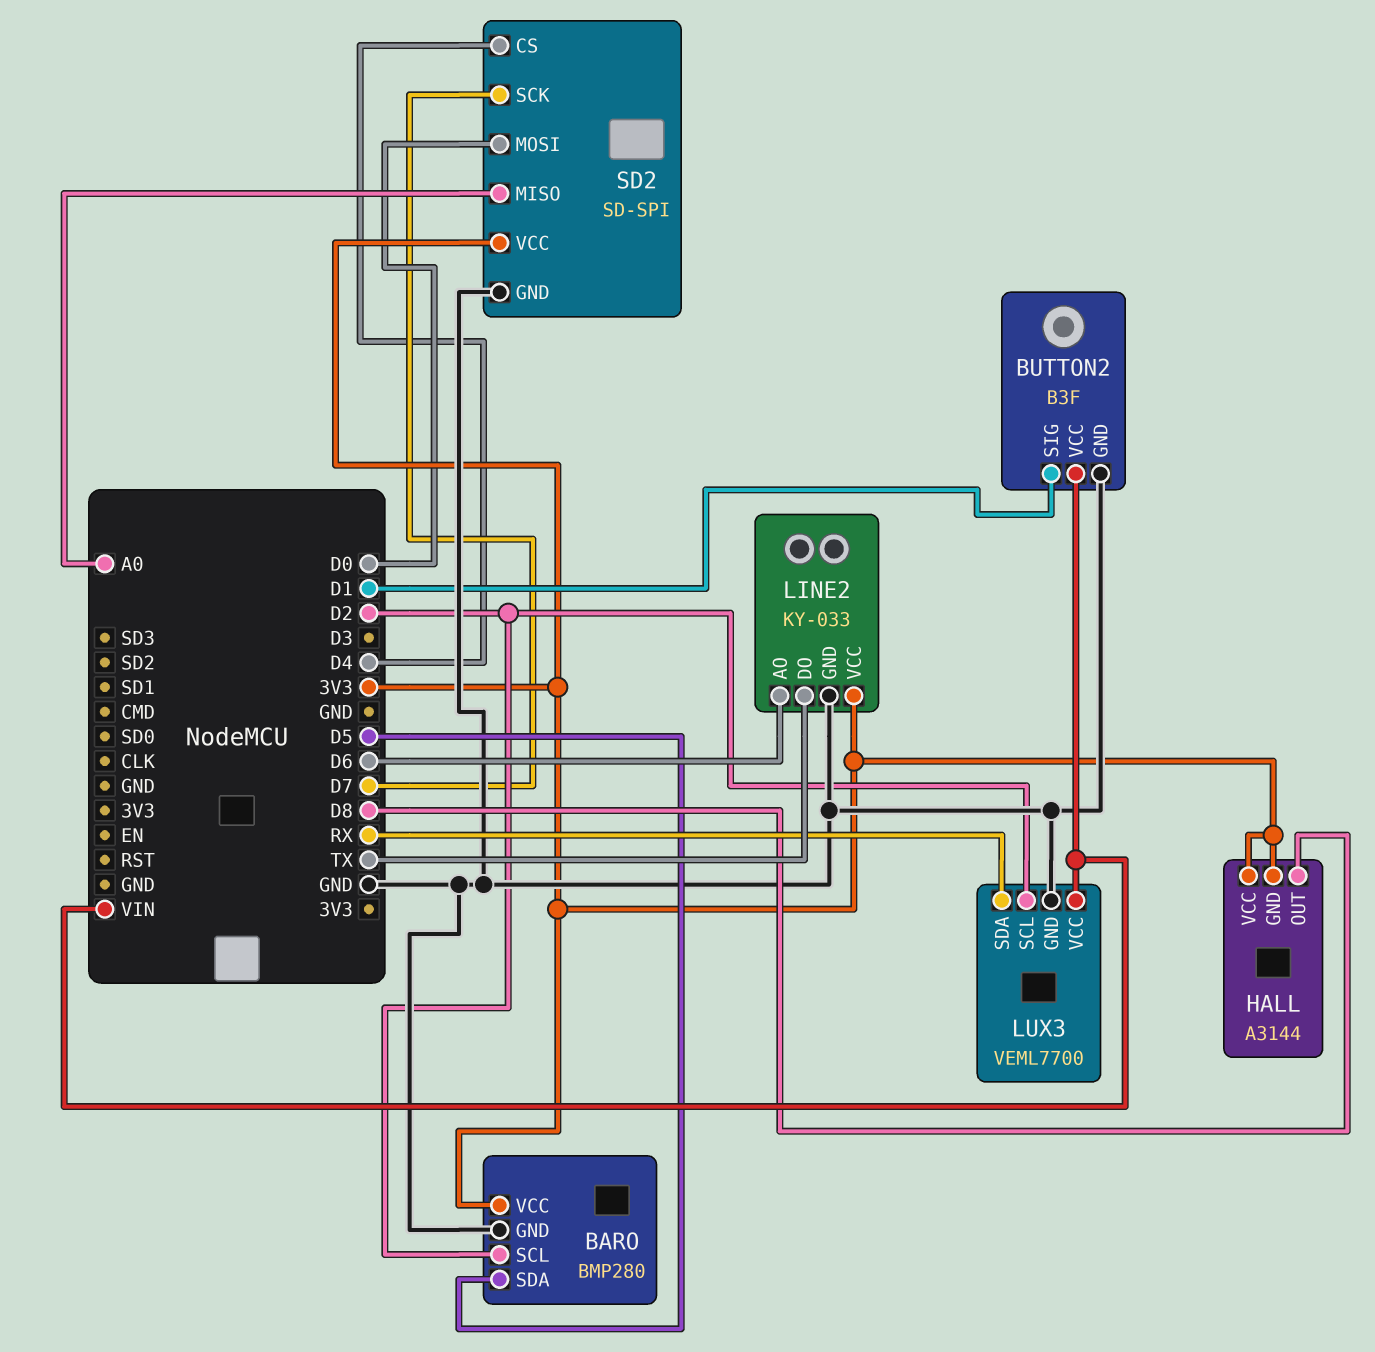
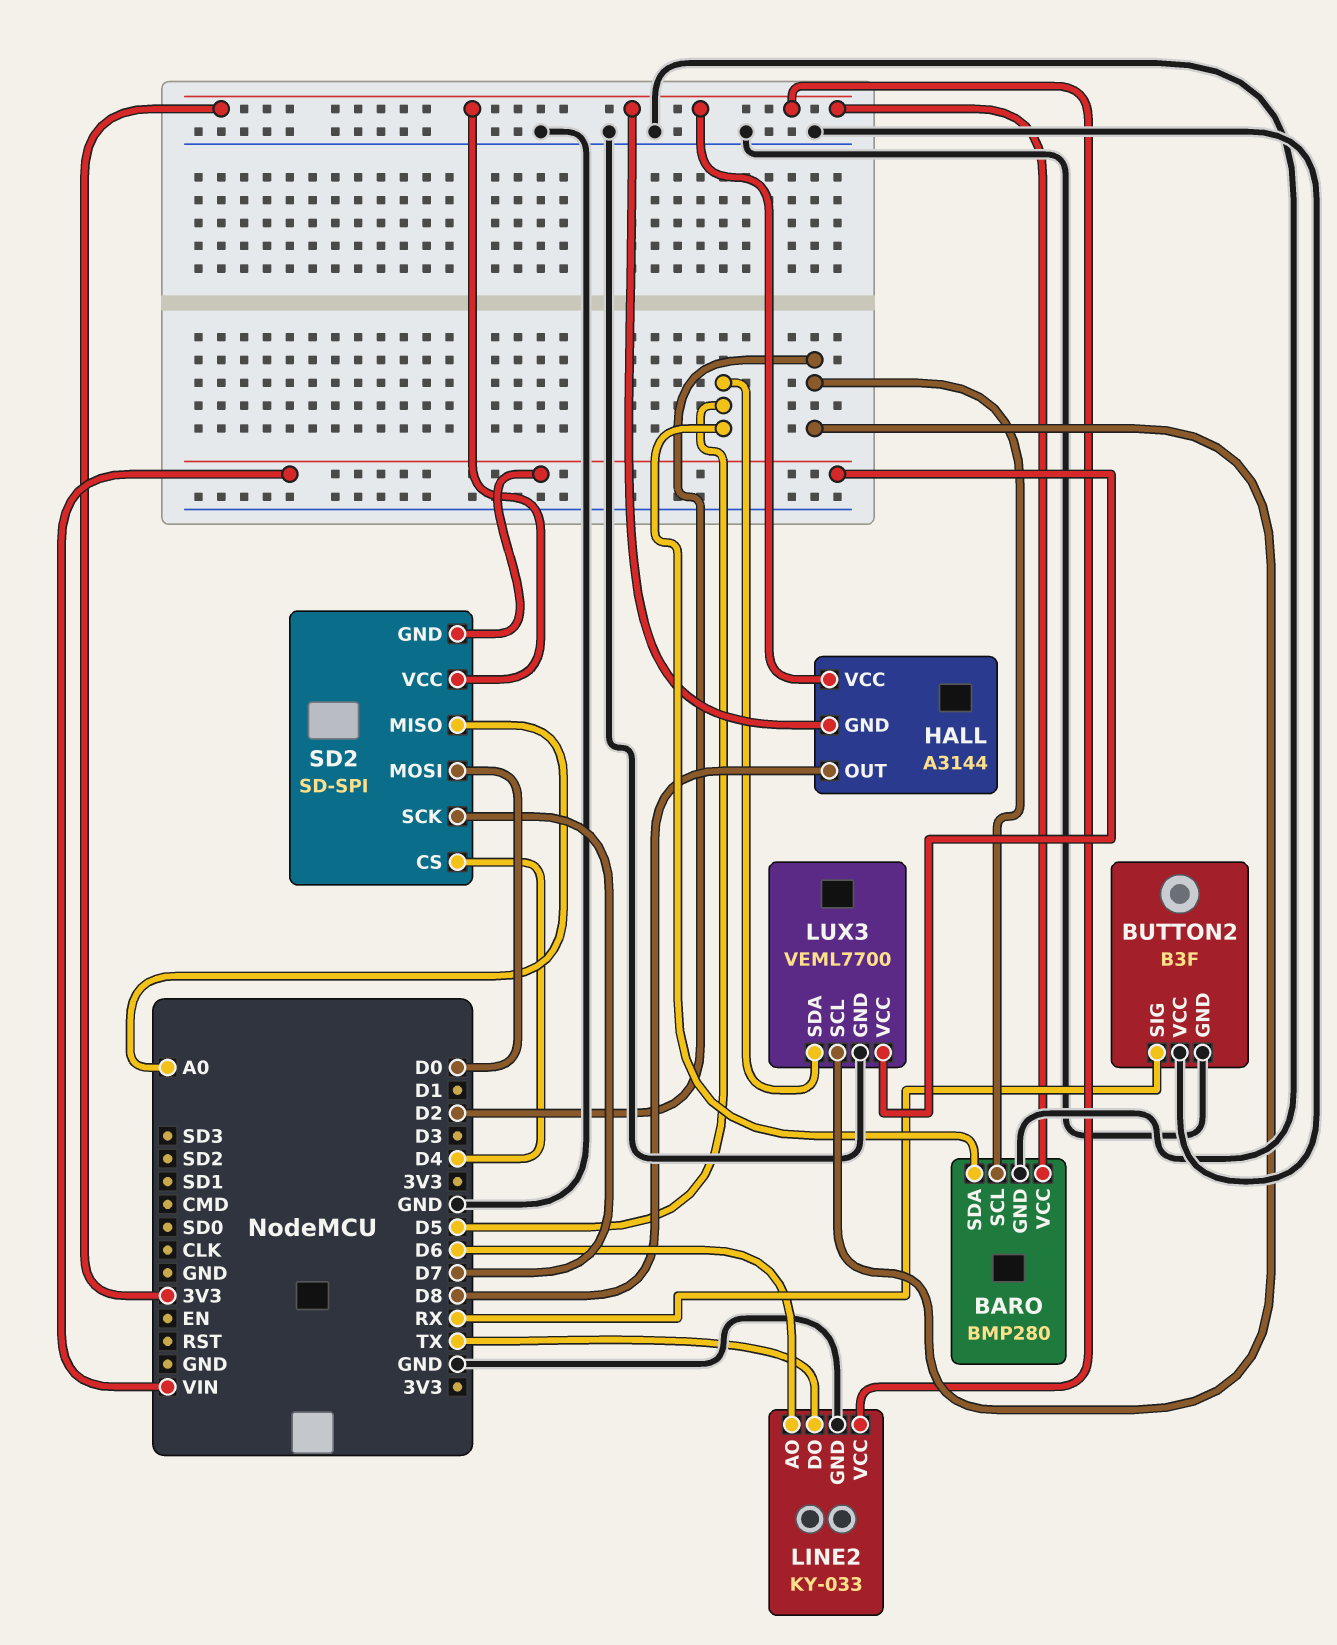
BUTTON2 pin SIG: D1 -> RX
BUTTON2 pin VCC: VIN -> GND
LUX3 pin SDA: RX -> D5
SD2 pin GND: GND -> VIN

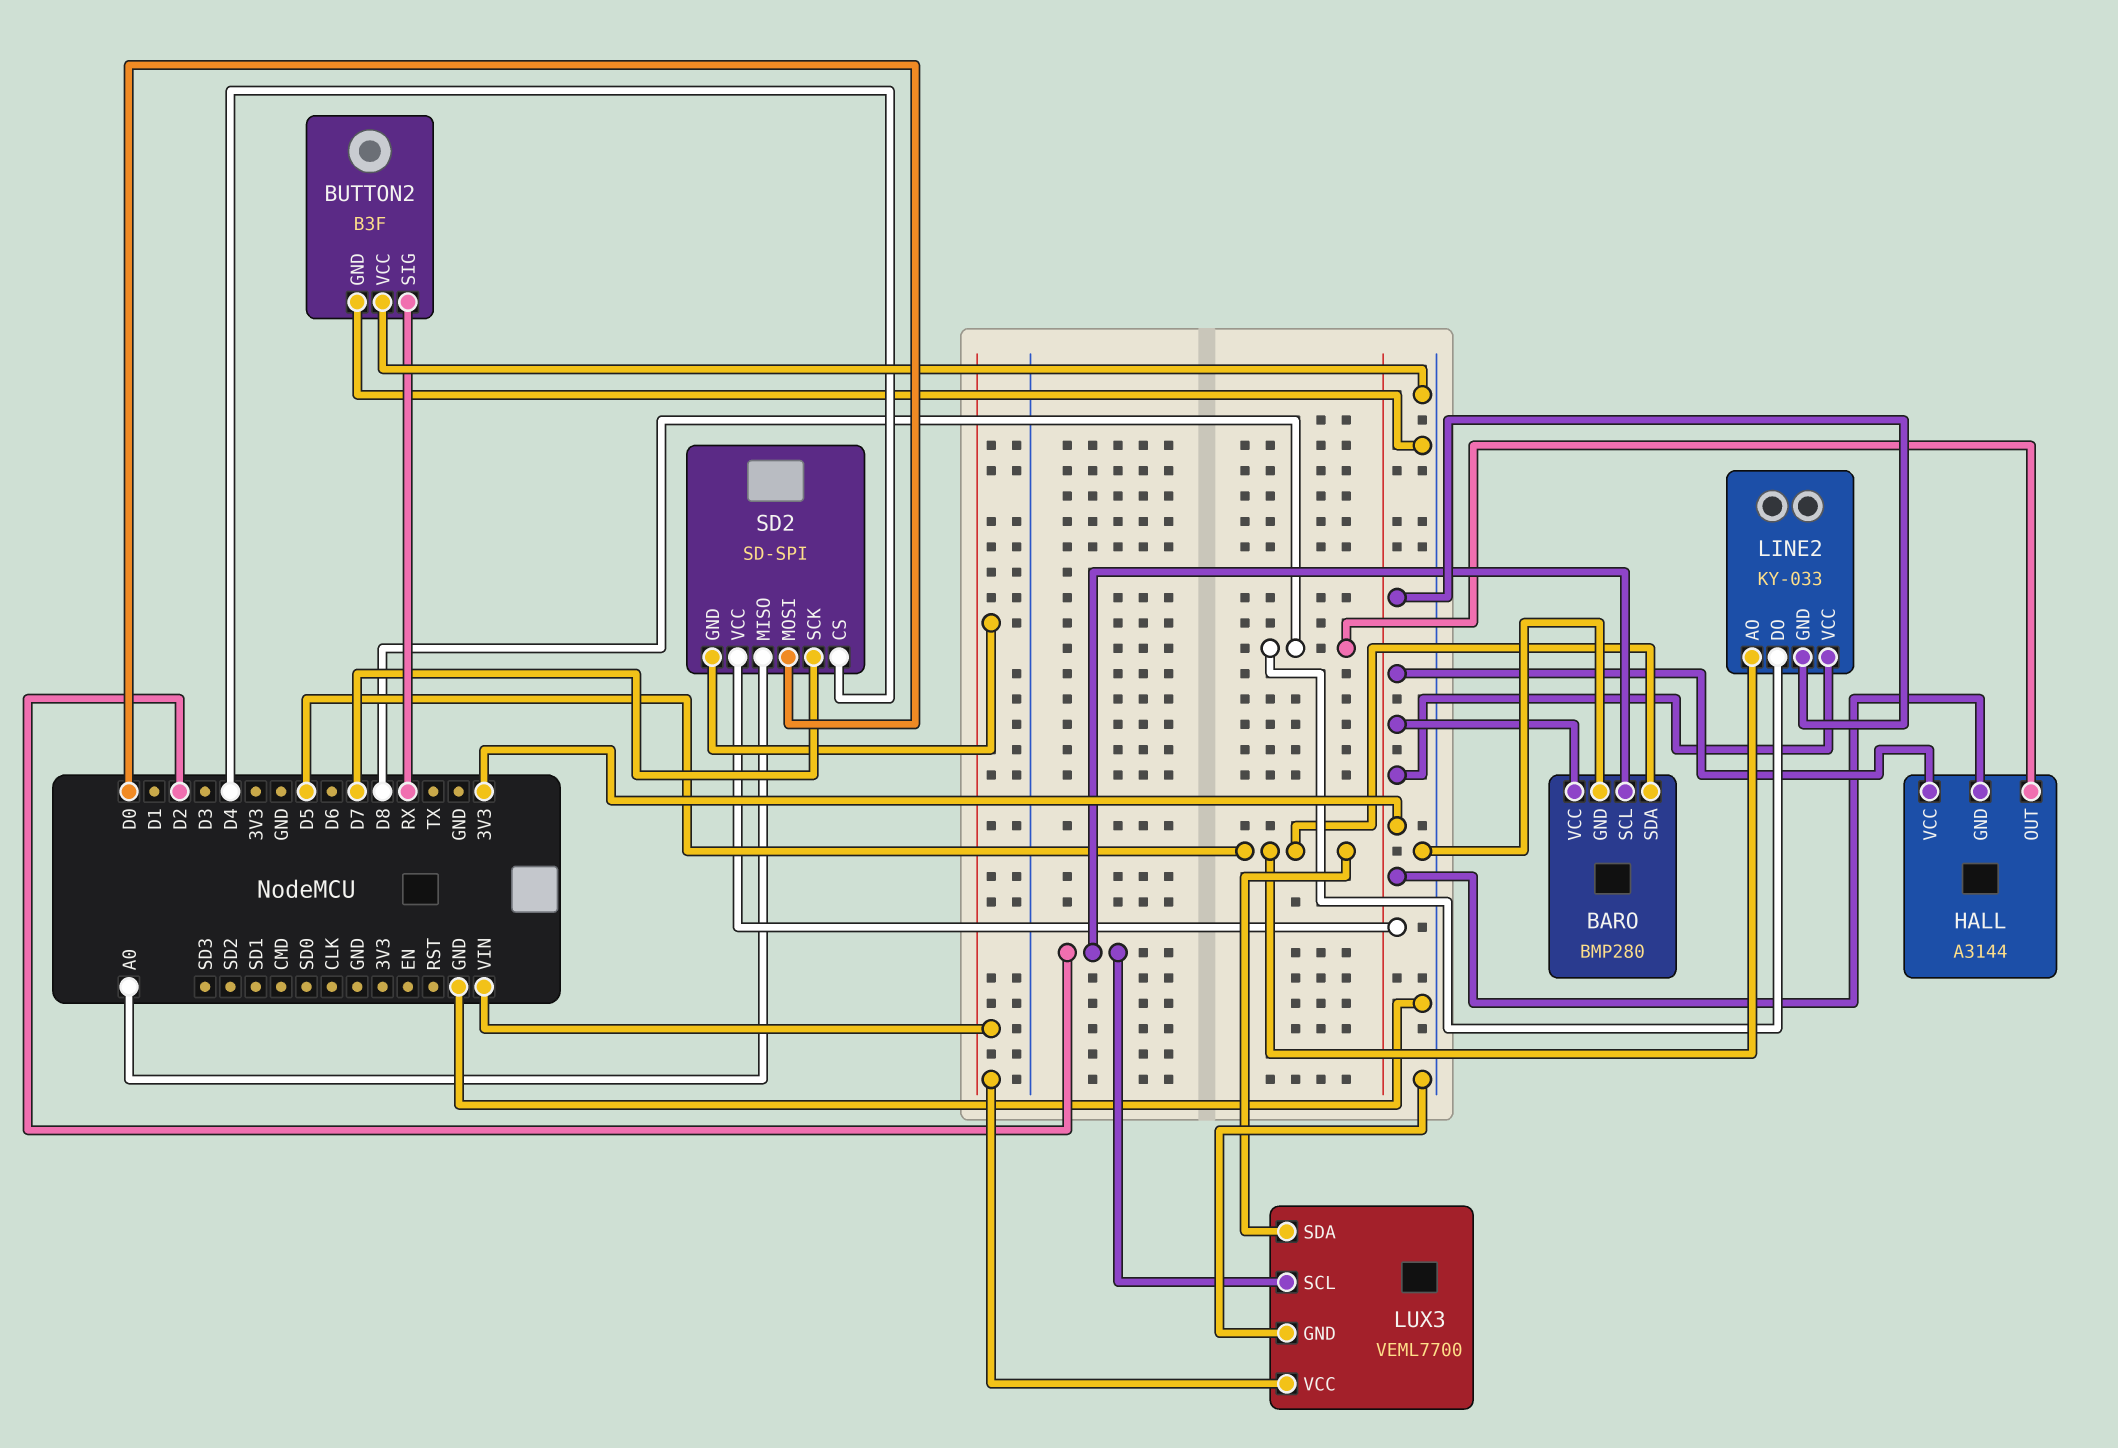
LINE2 pin AO: D6 -> D5
LINE2 pin DO: TX -> D8
LINE2 pin GND: GND -> 3V3

